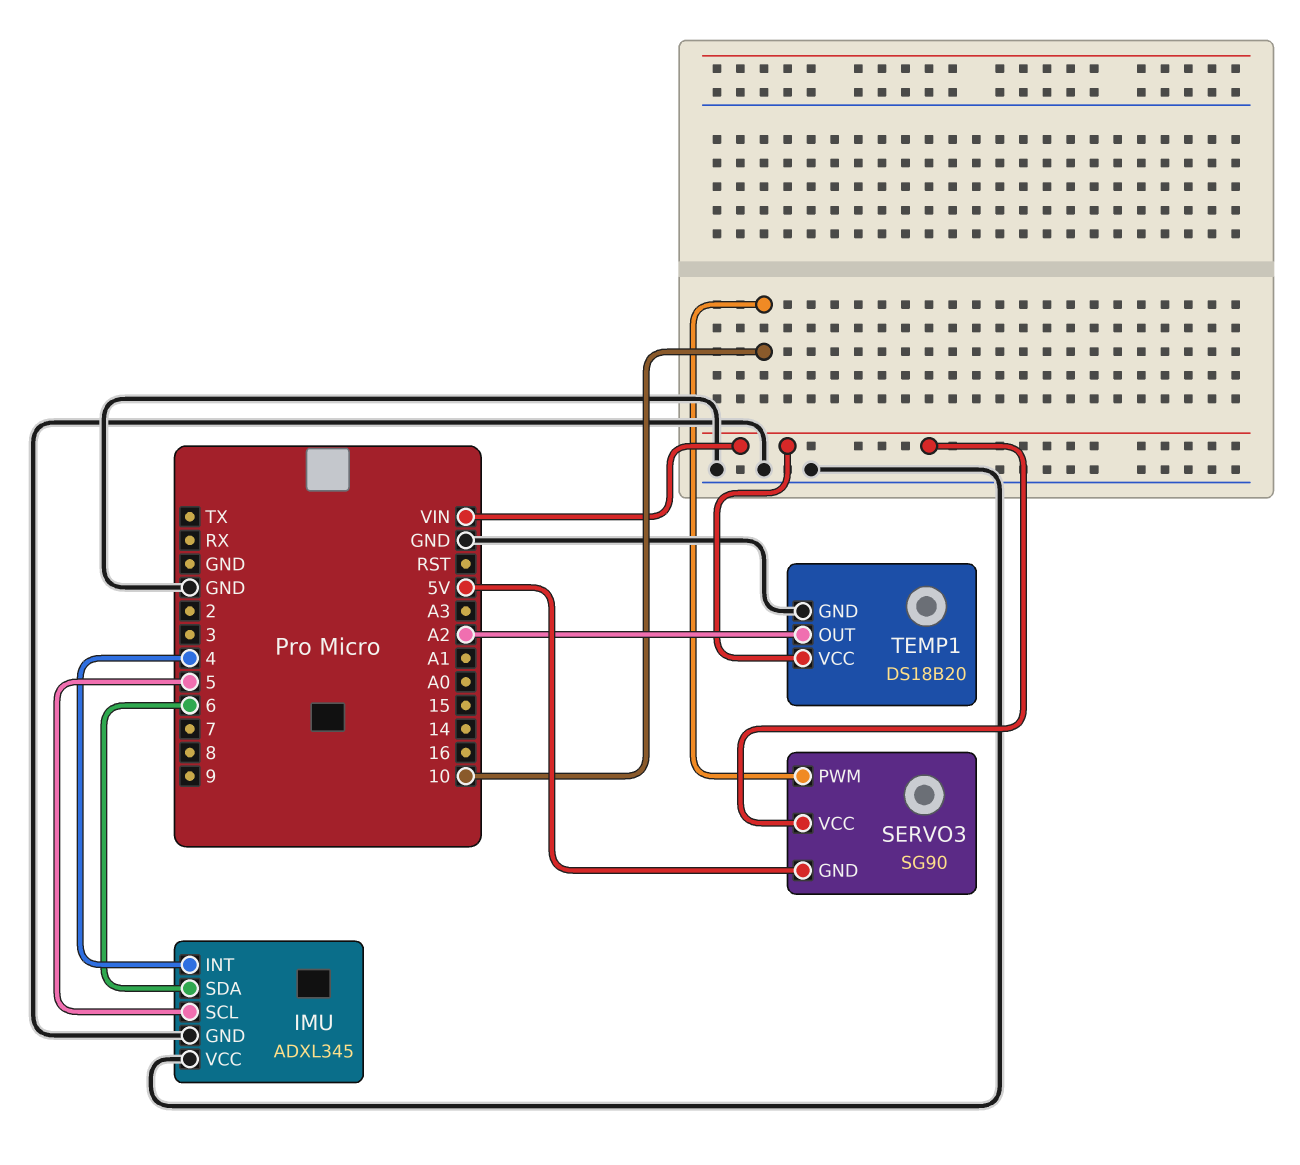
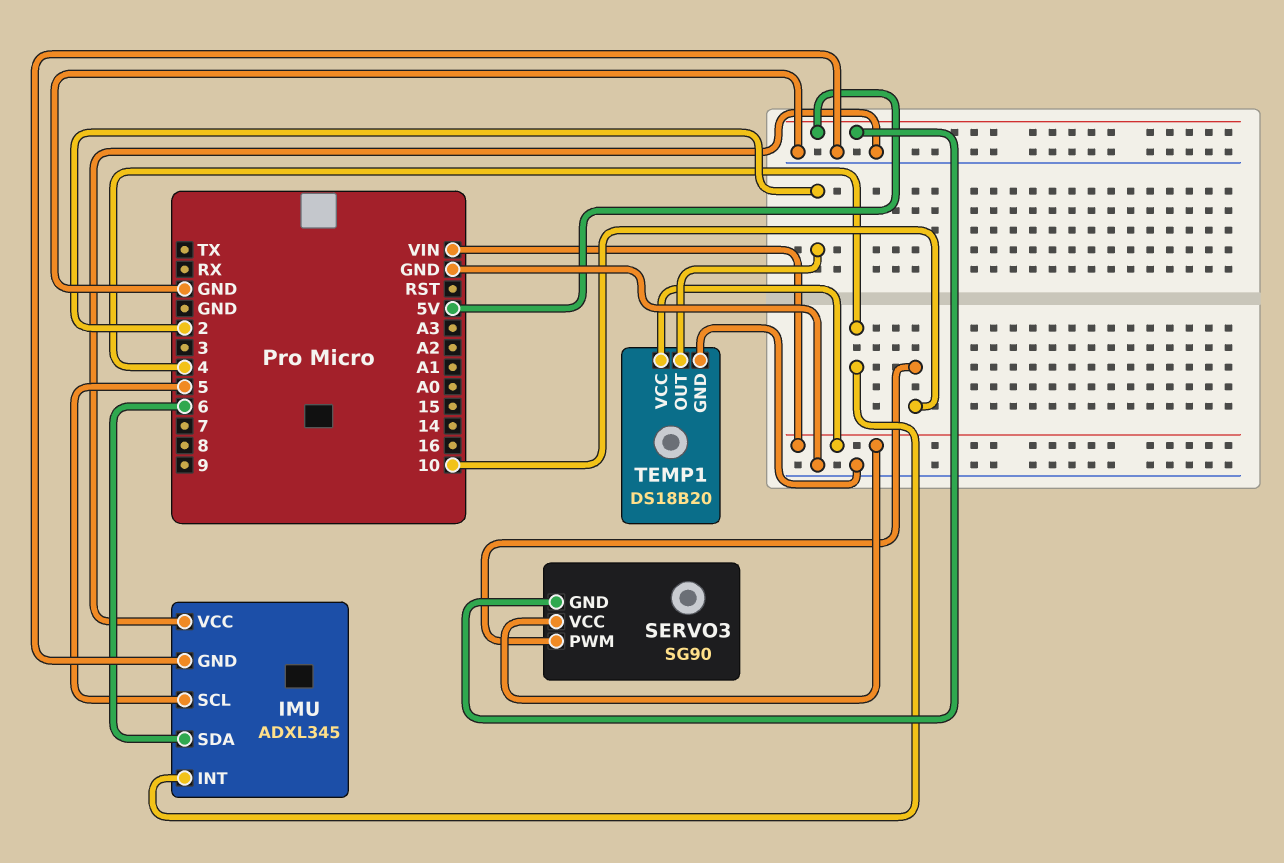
TEMP1 pin OUT: A2 -> 2

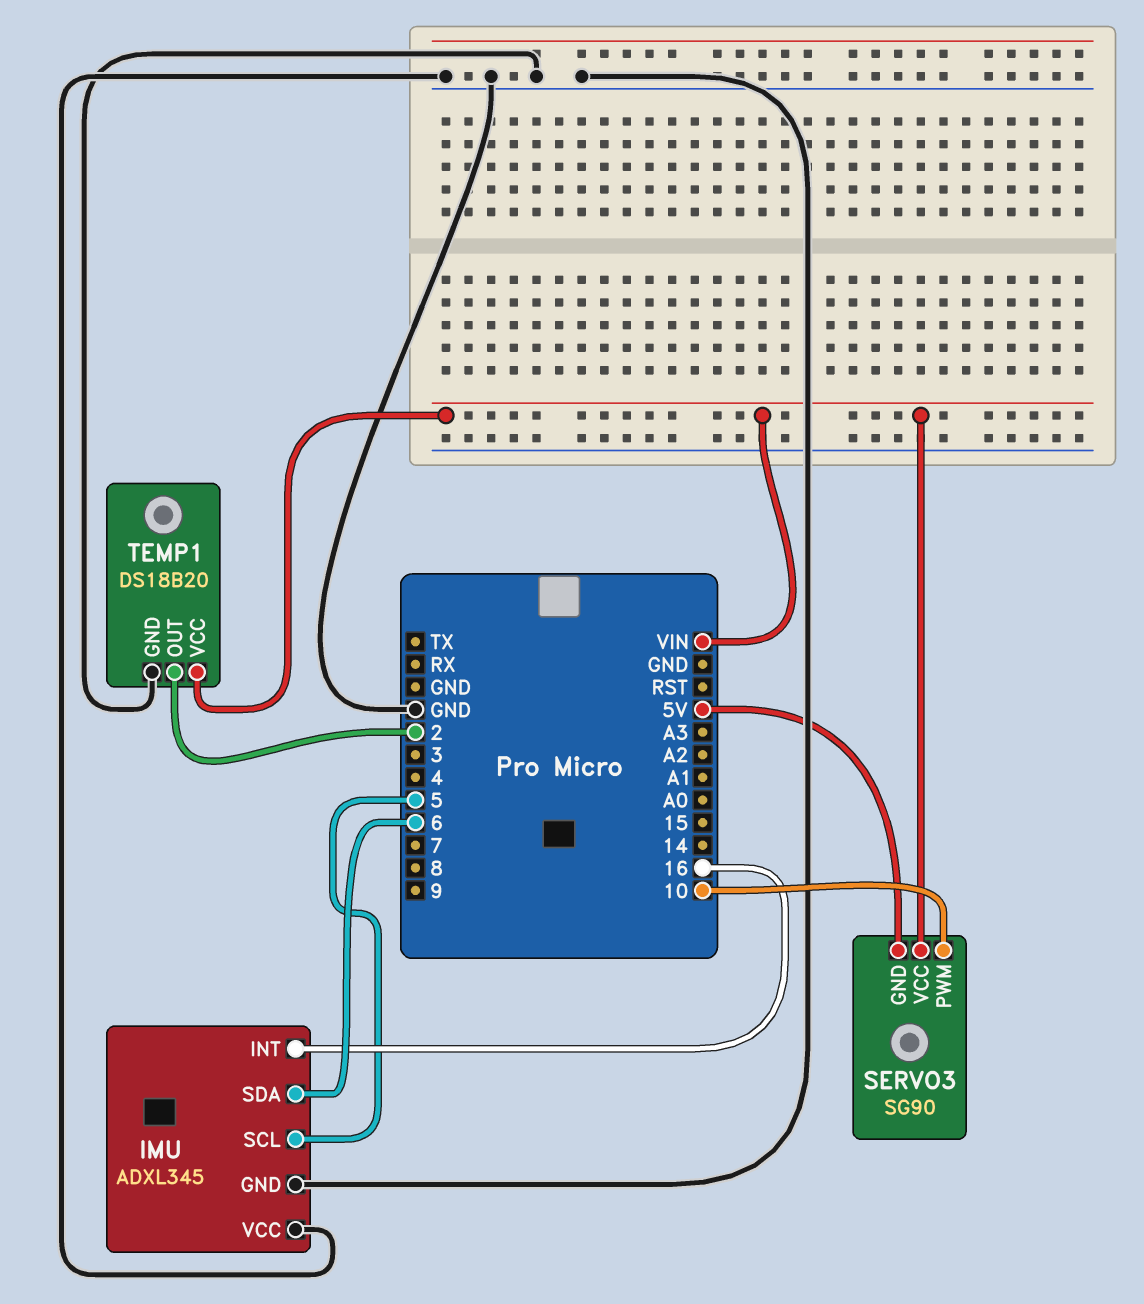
IMU pin INT: 4 -> 16

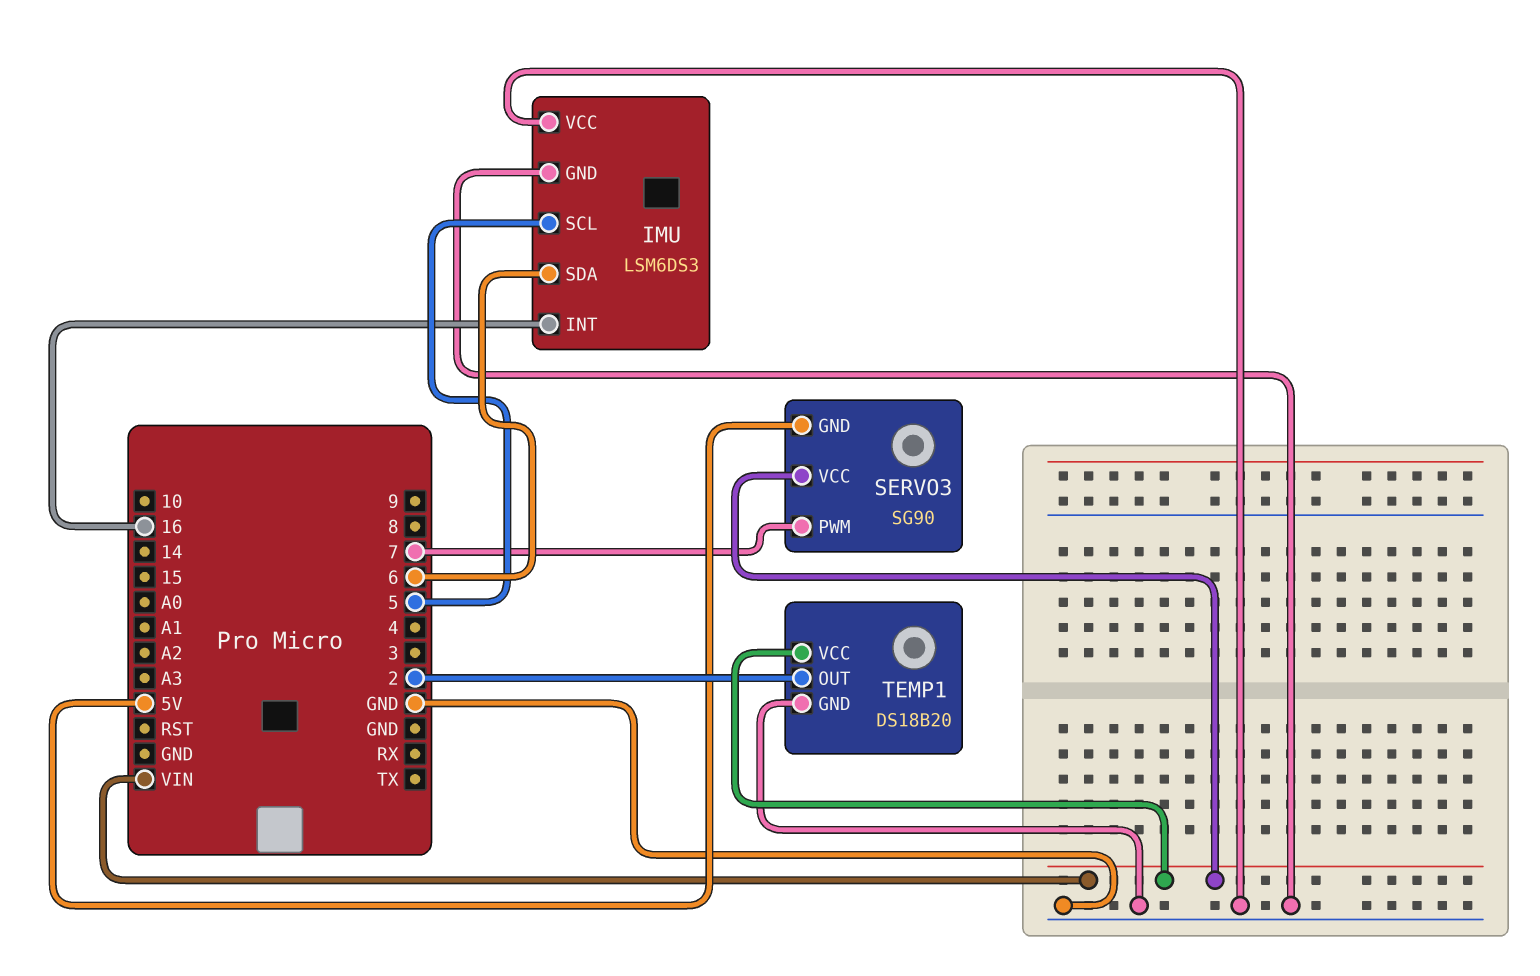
IMU: ADXL345 -> LSM6DS3
SERVO3 pin PWM: 10 -> 7

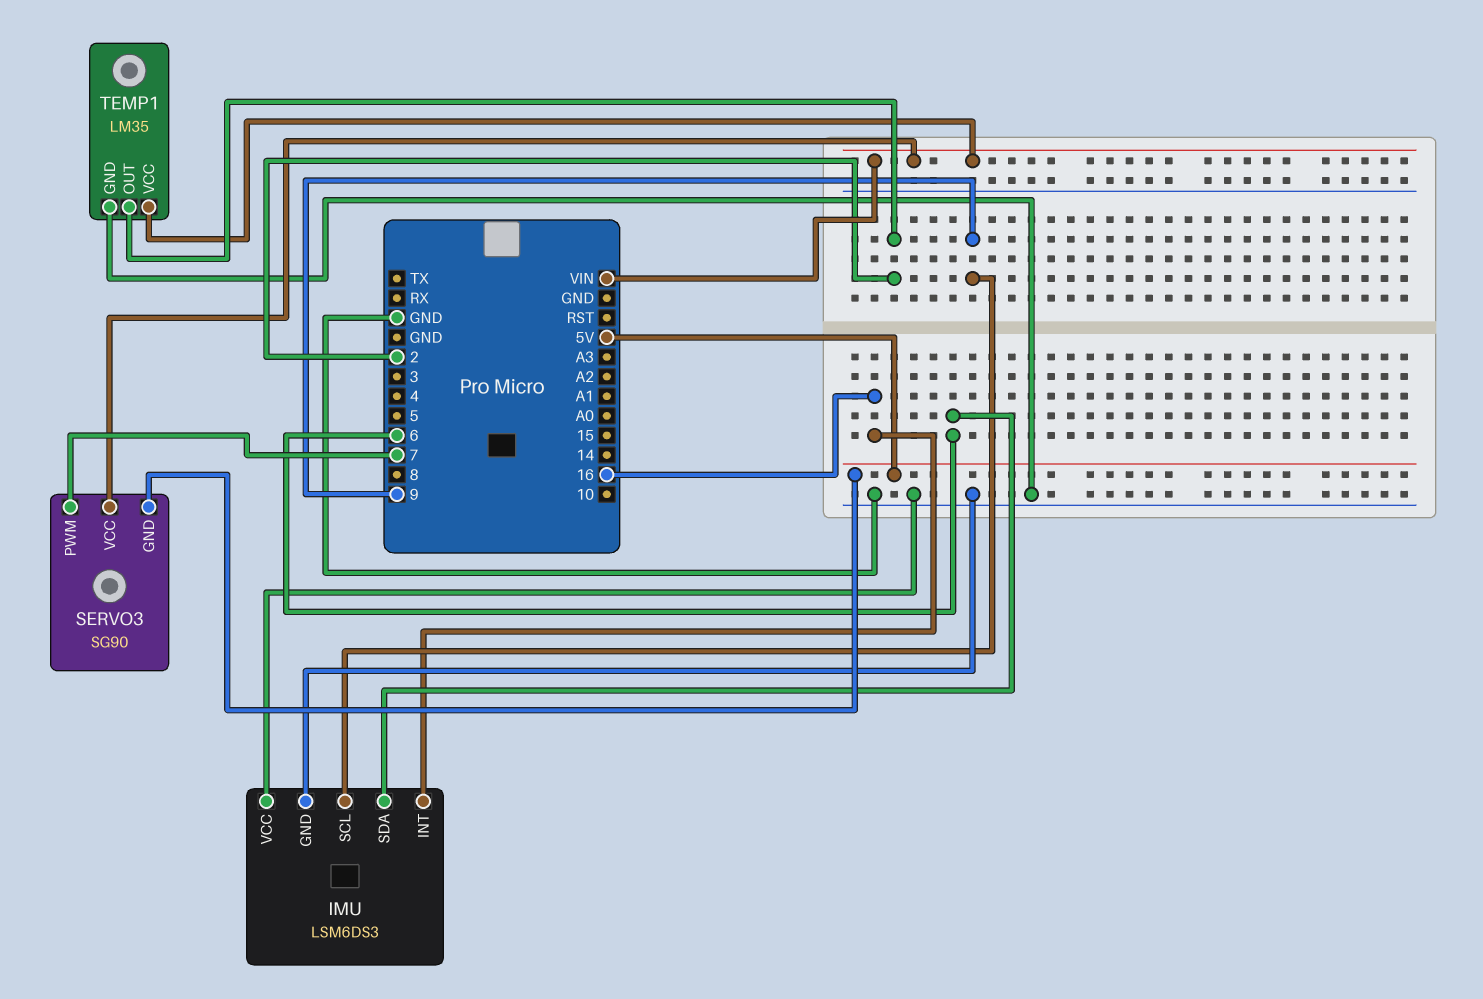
IMU pin SCL: 5 -> 9
TEMP1: DS18B20 -> LM35

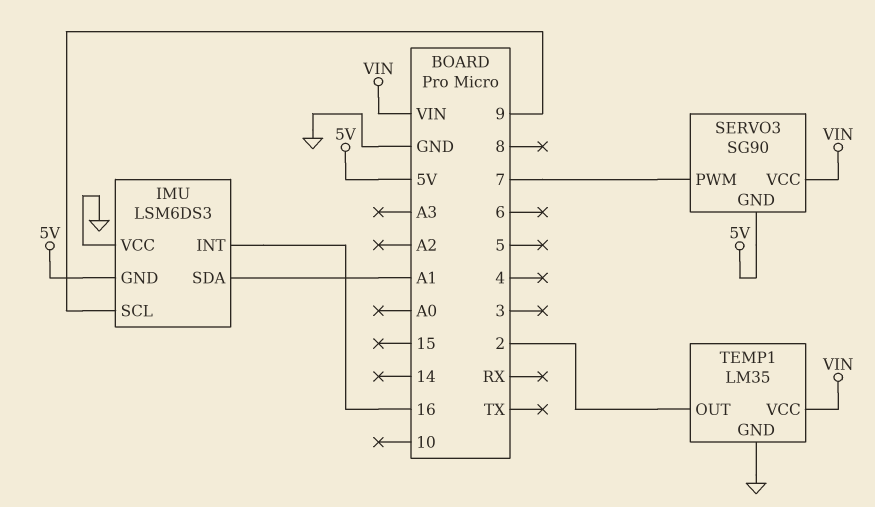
IMU pin GND: GND -> 5V
IMU pin SDA: 6 -> A1

